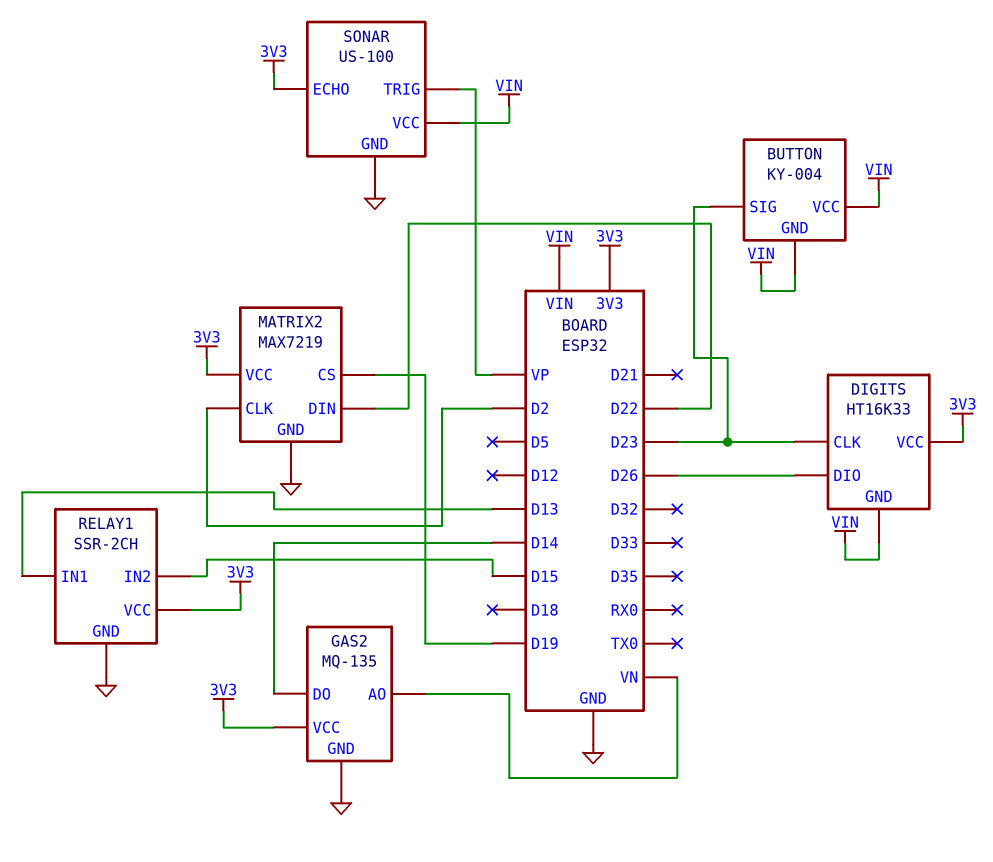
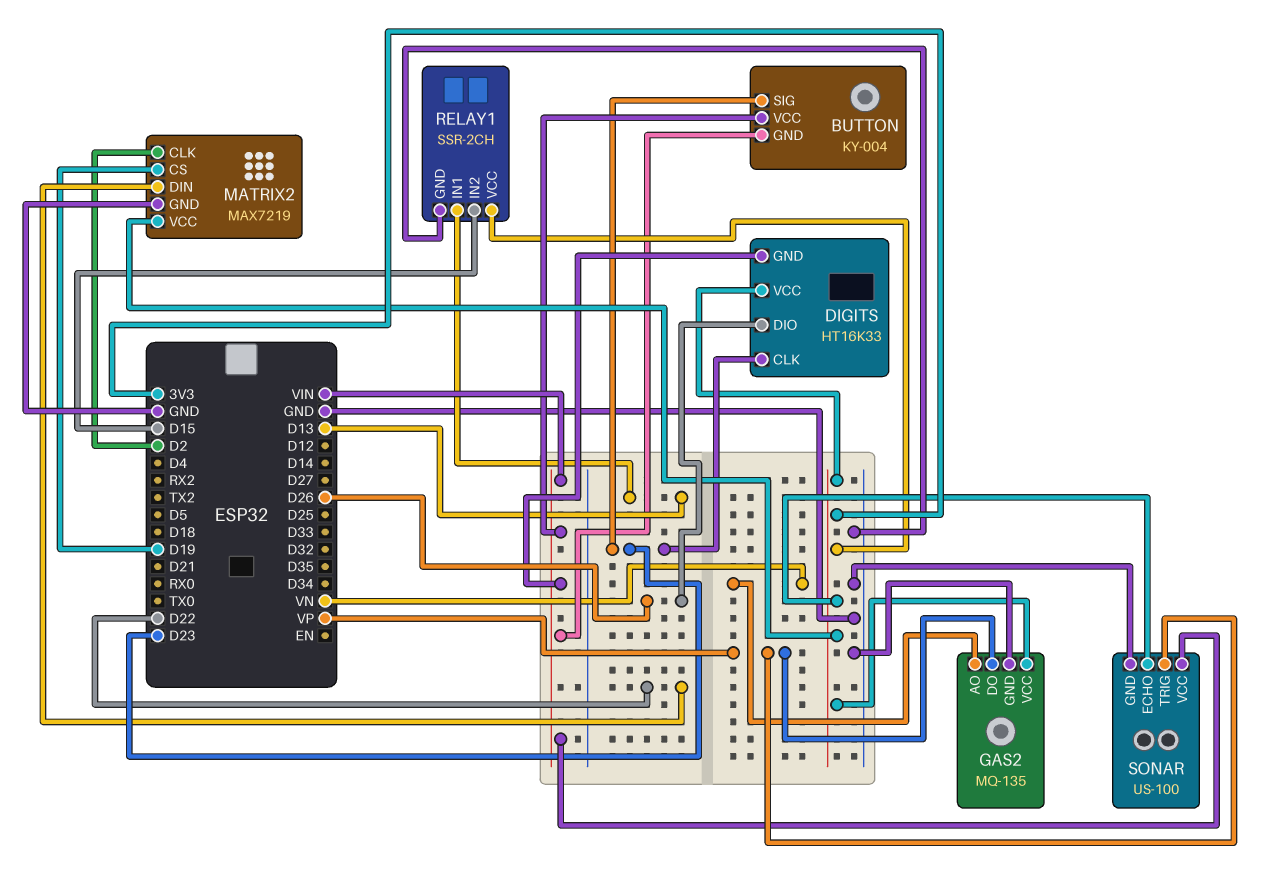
GAS2 pin DO: D14 -> VP

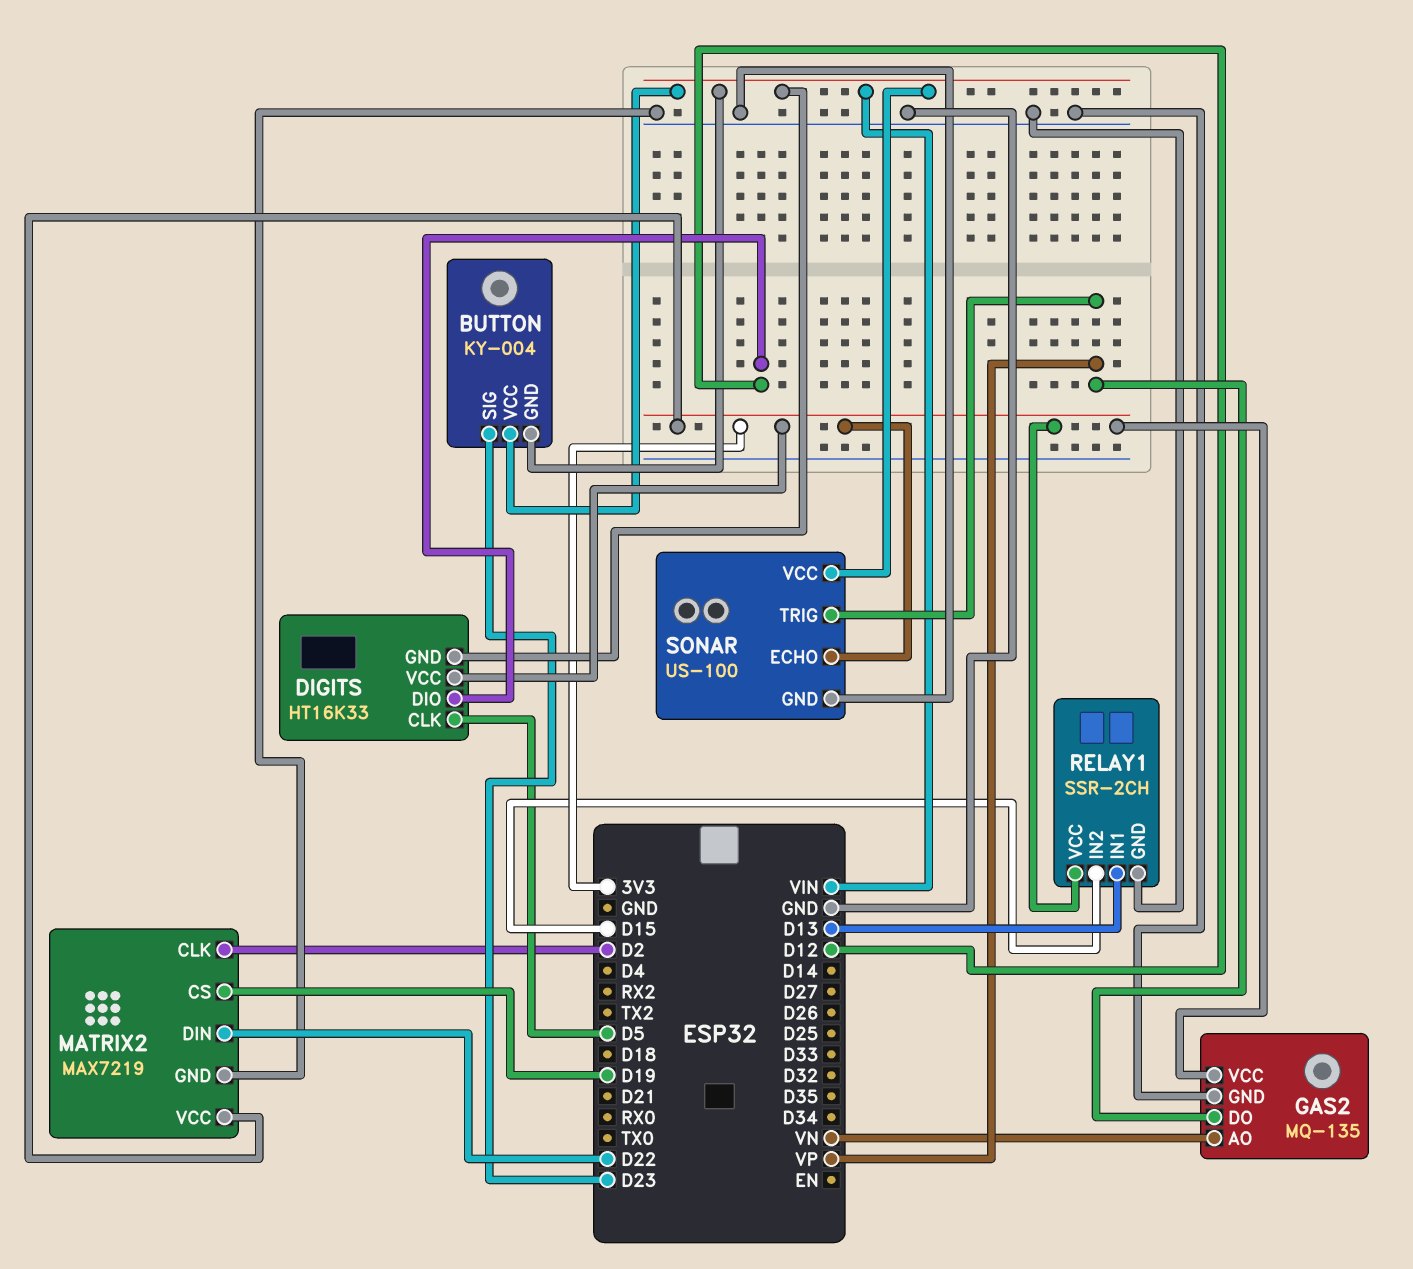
DIGITS pin CLK: D23 -> D5
DIGITS pin DIO: D26 -> D12

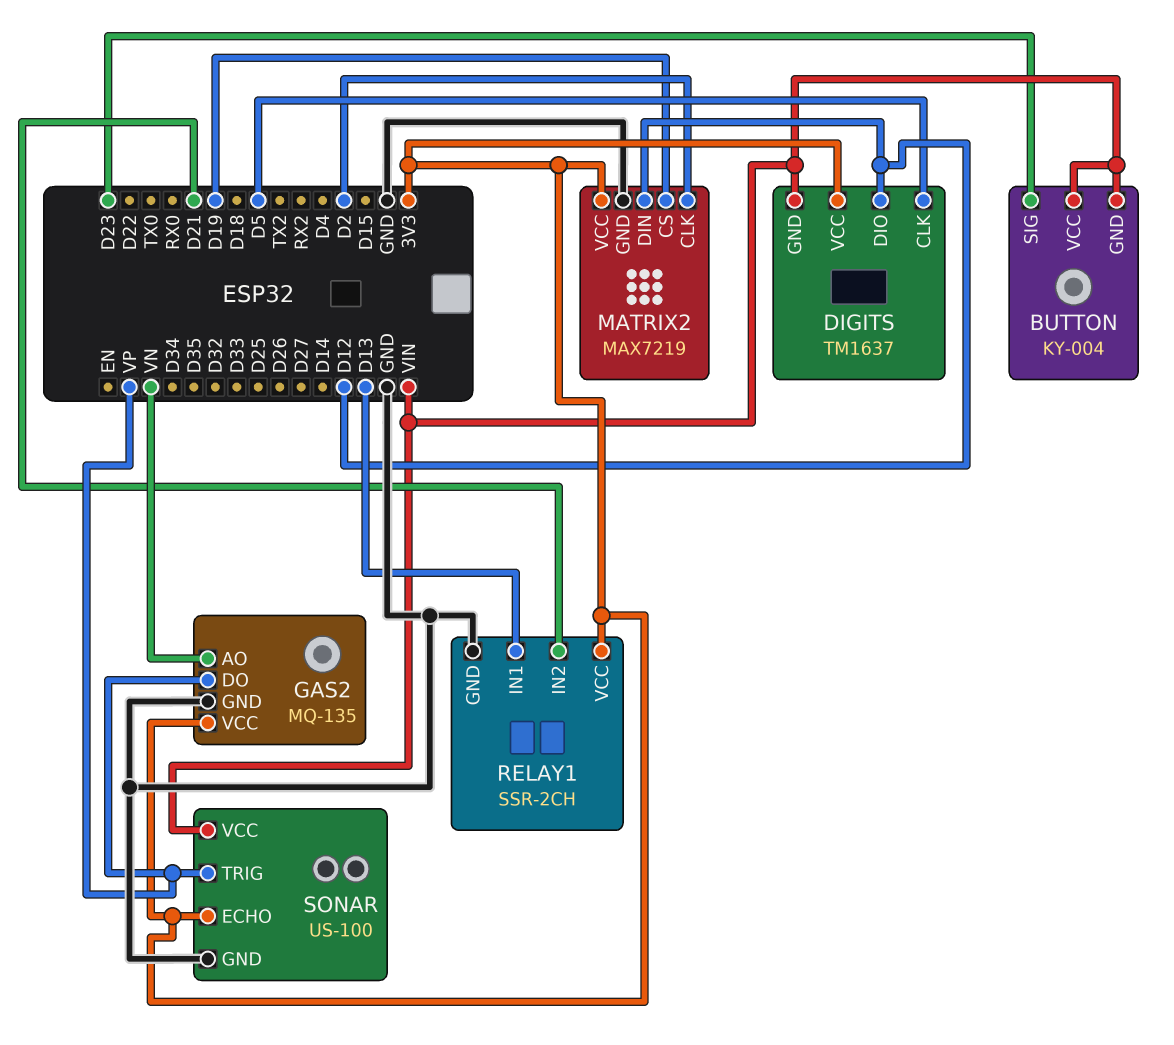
DIGITS: HT16K33 -> TM1637
MATRIX2 pin DIN: D22 -> D12
RELAY1 pin IN2: D15 -> D21

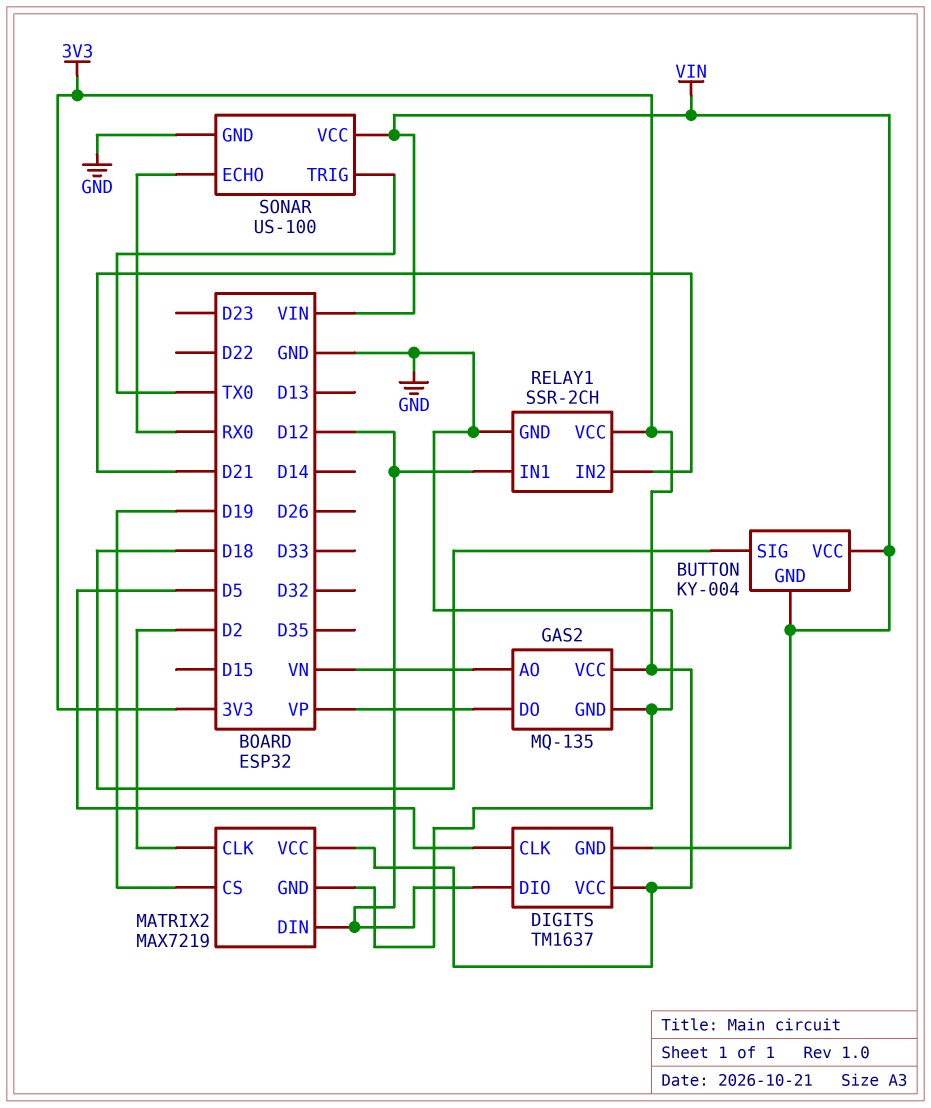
BUTTON pin SIG: D23 -> D18
RELAY1 pin IN1: D13 -> D12
SONAR pin ECHO: 3V3 -> RX0
SONAR pin TRIG: VP -> TX0

